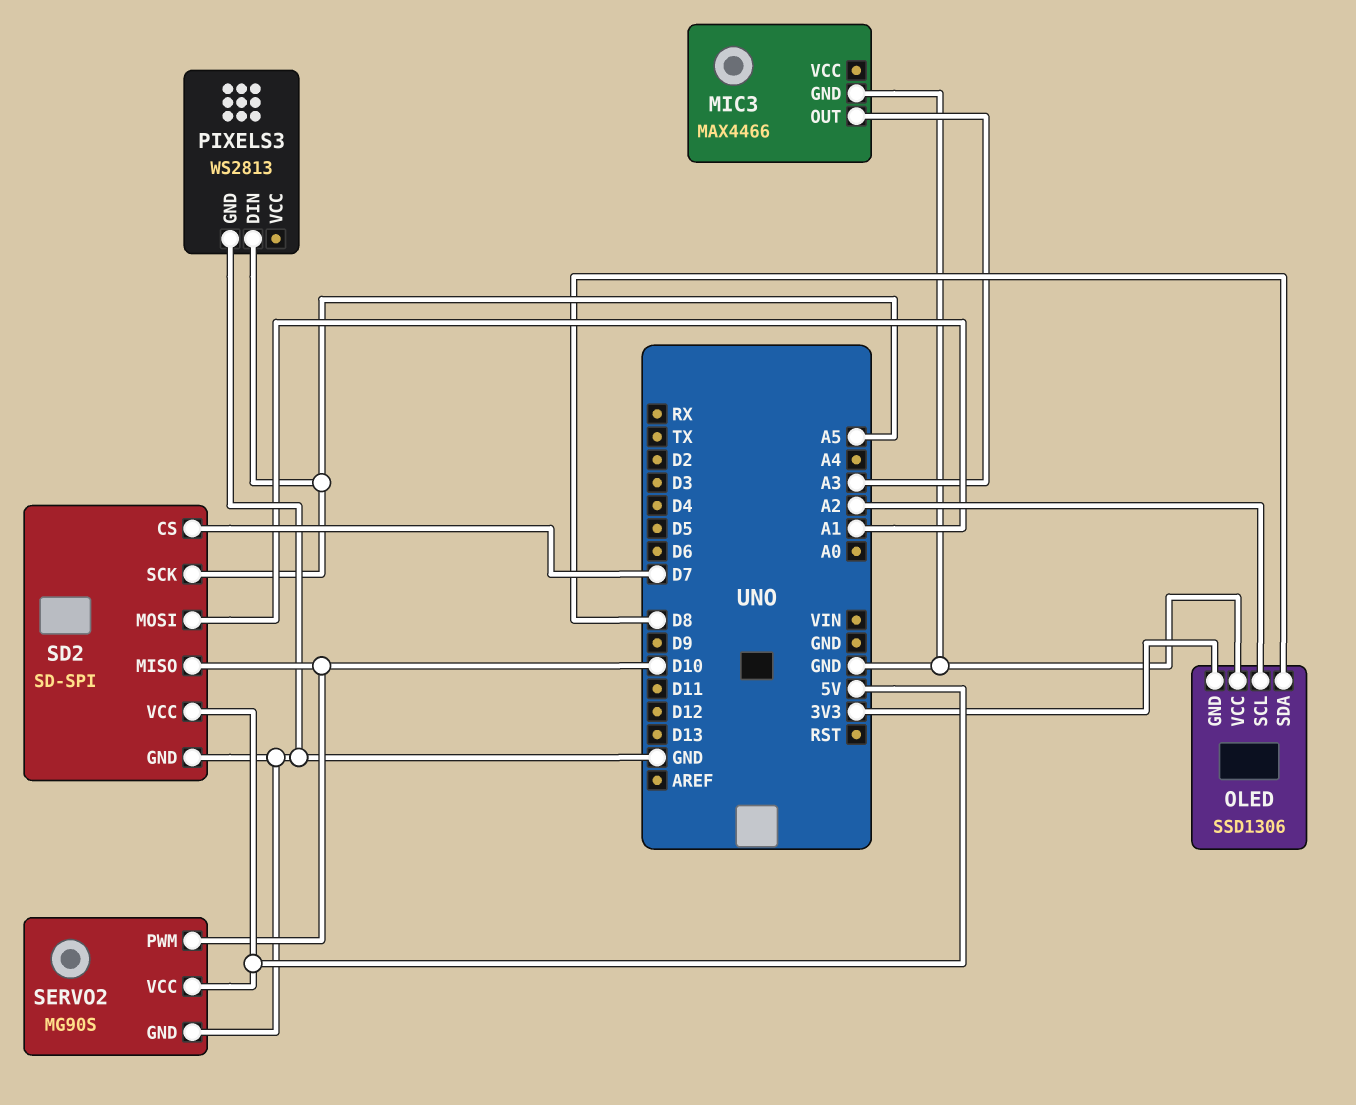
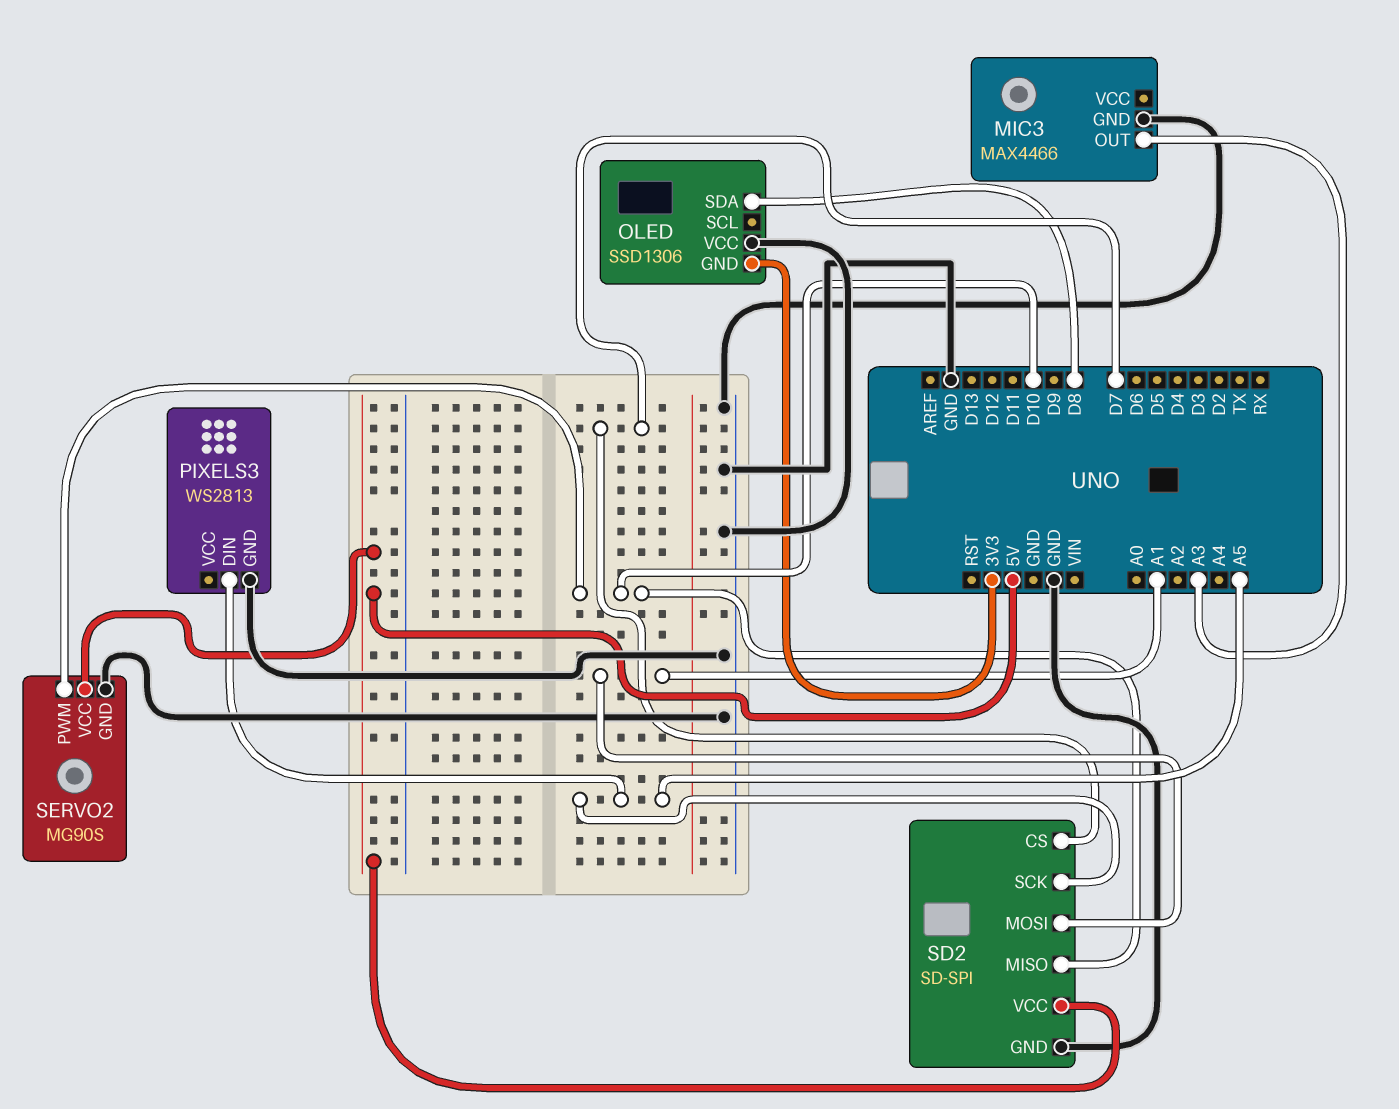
OLED pin SCL: A2 -> none

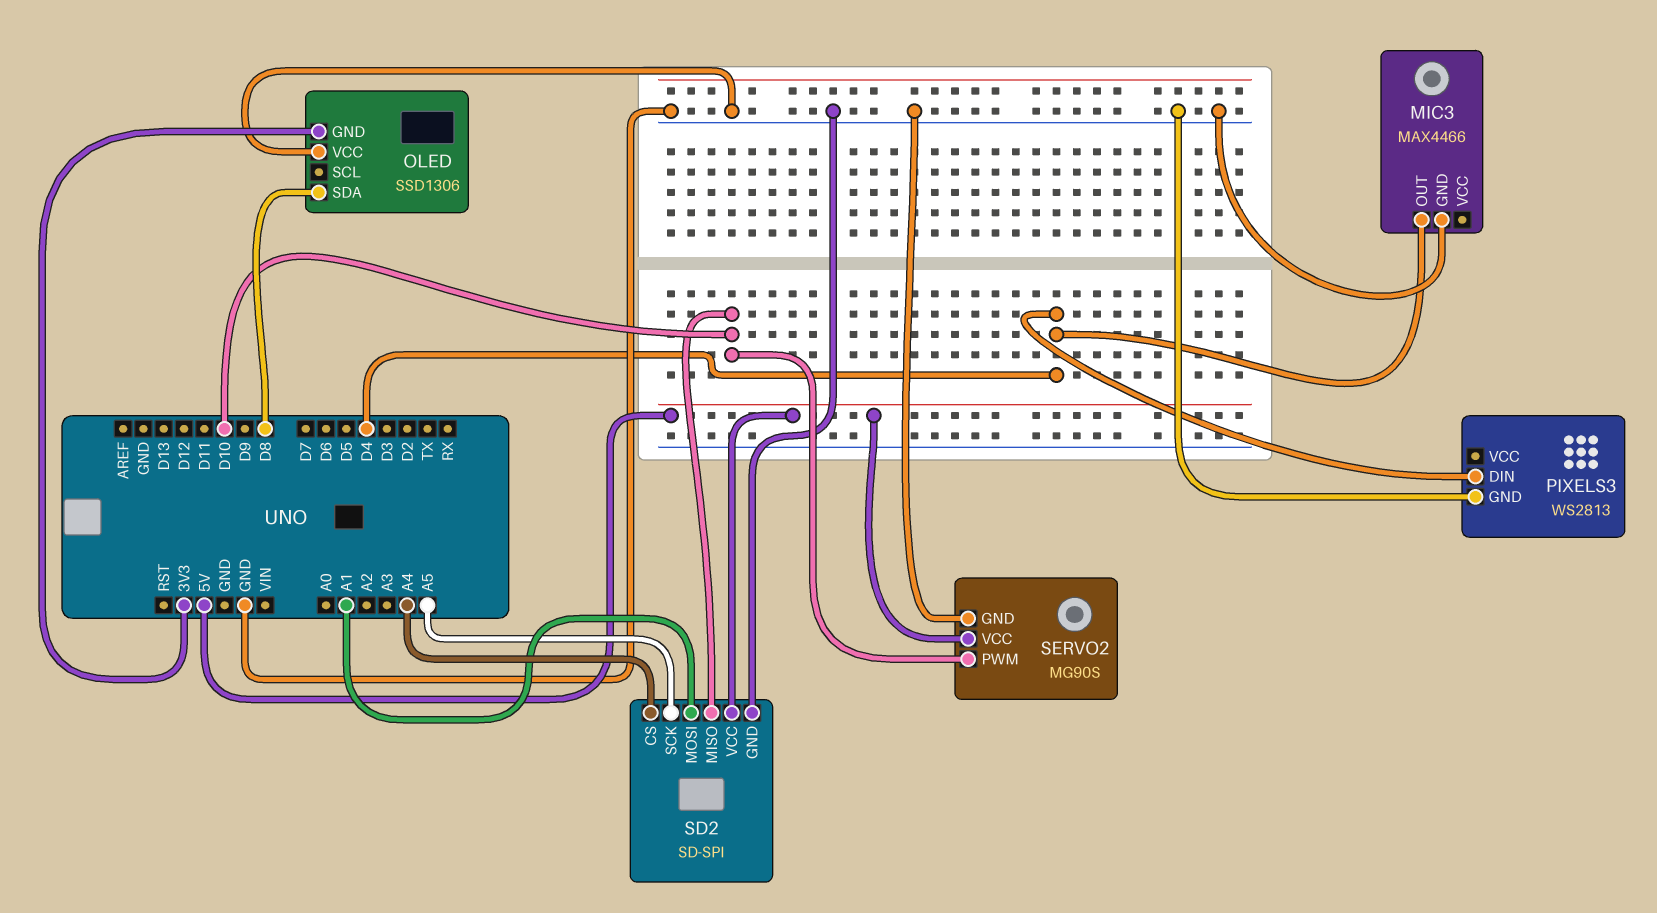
MIC3 pin OUT: A3 -> D4
PIXELS3 pin DIN: A5 -> D4
SD2 pin CS: D7 -> A4

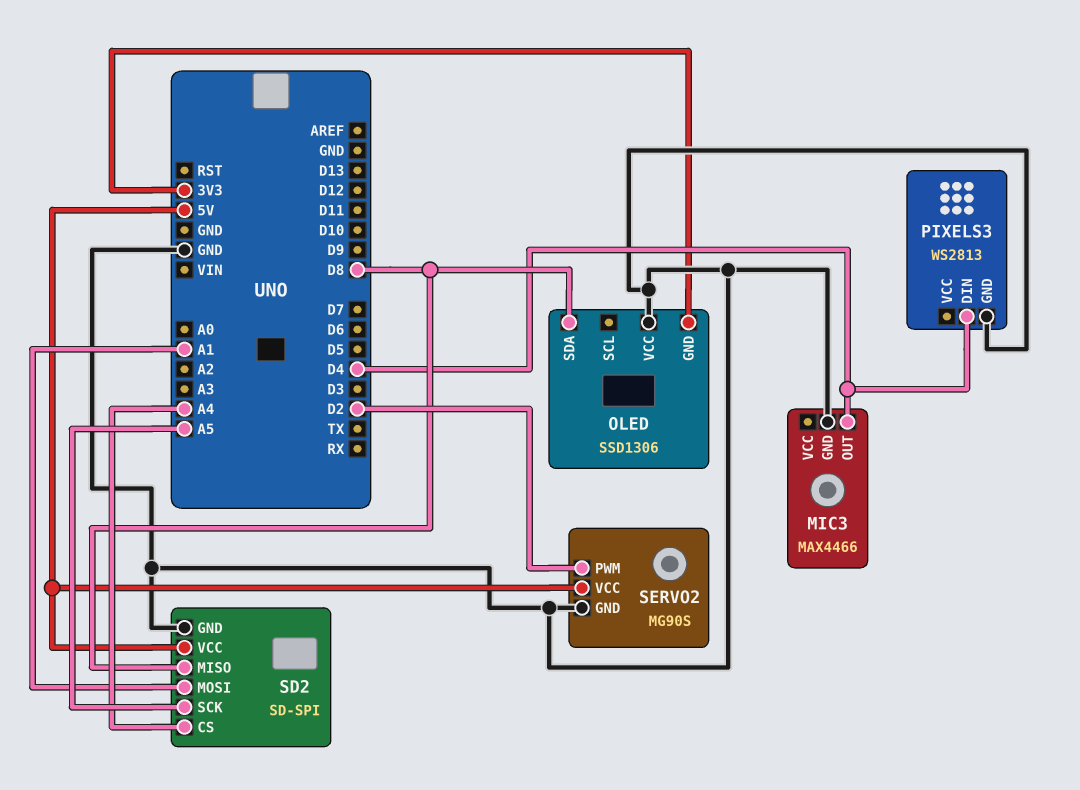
SD2 pin MISO: D10 -> D8
SERVO2 pin PWM: D10 -> D2

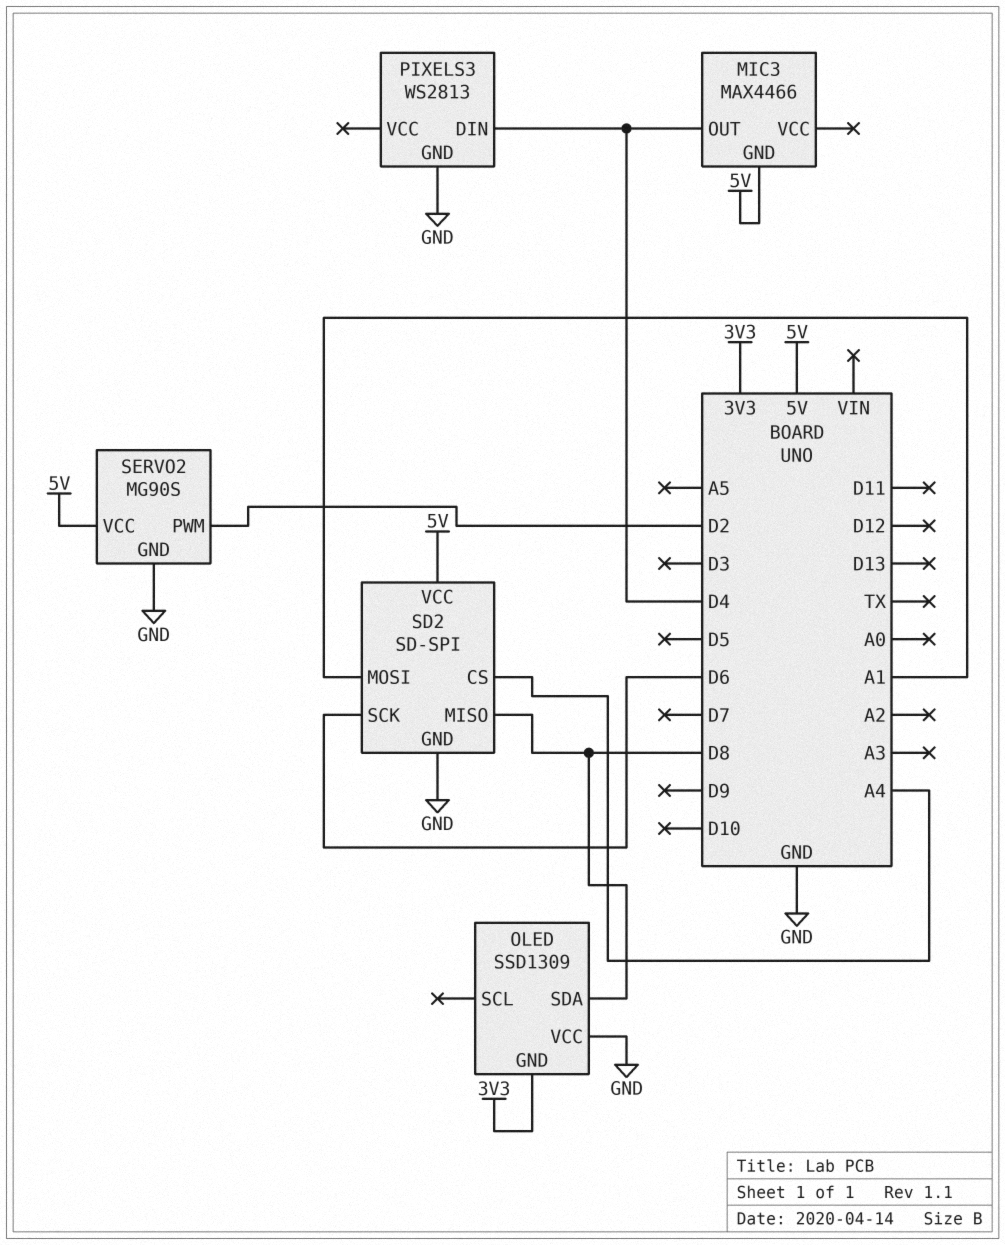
MIC3 pin GND: GND -> 5V
OLED: SSD1306 -> SSD1309
SD2 pin SCK: A5 -> D6

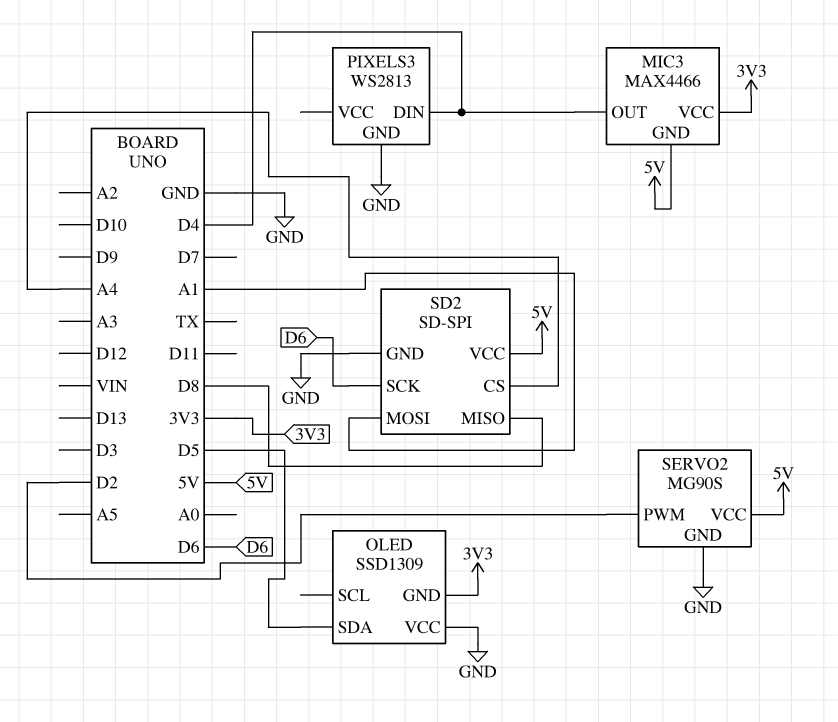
MIC3 pin VCC: none -> 3V3
OLED pin SDA: D8 -> D5

